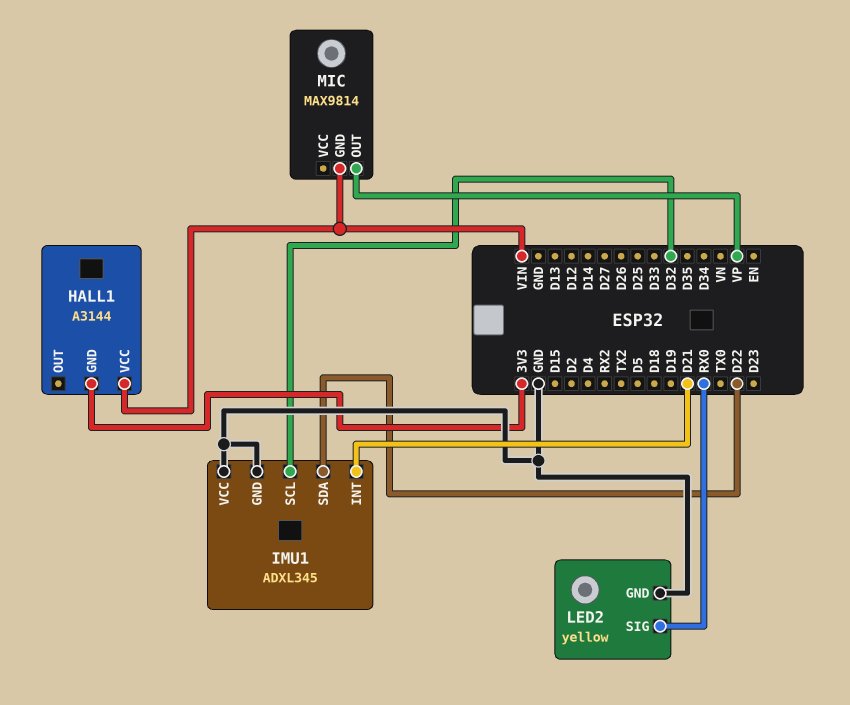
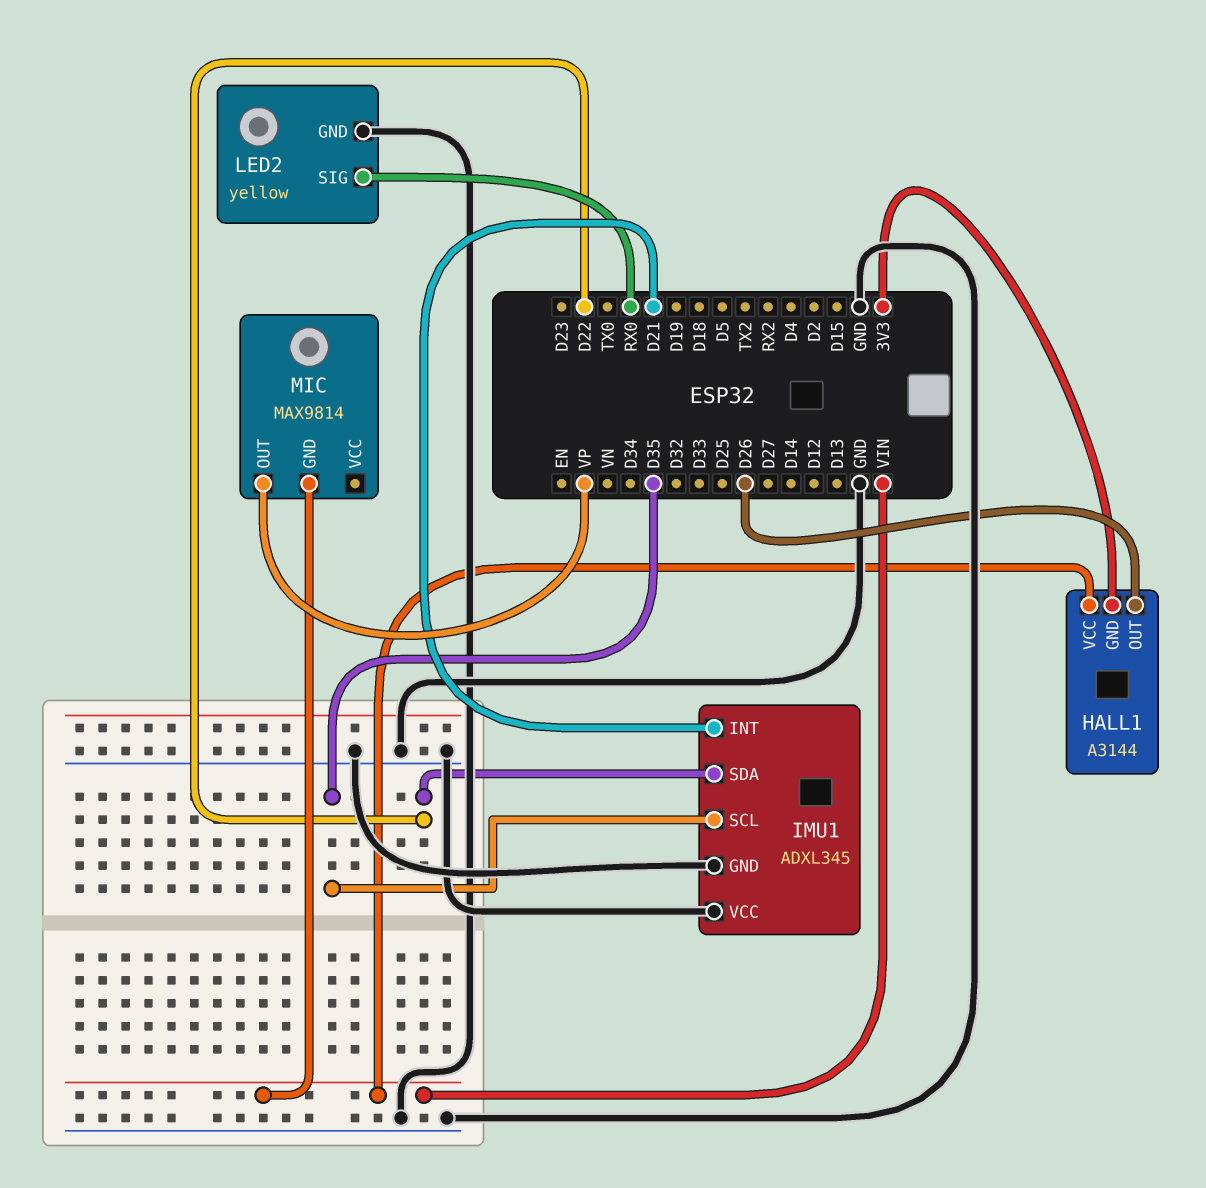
HALL1 pin OUT: none -> D26
IMU1 pin SCL: D32 -> D35

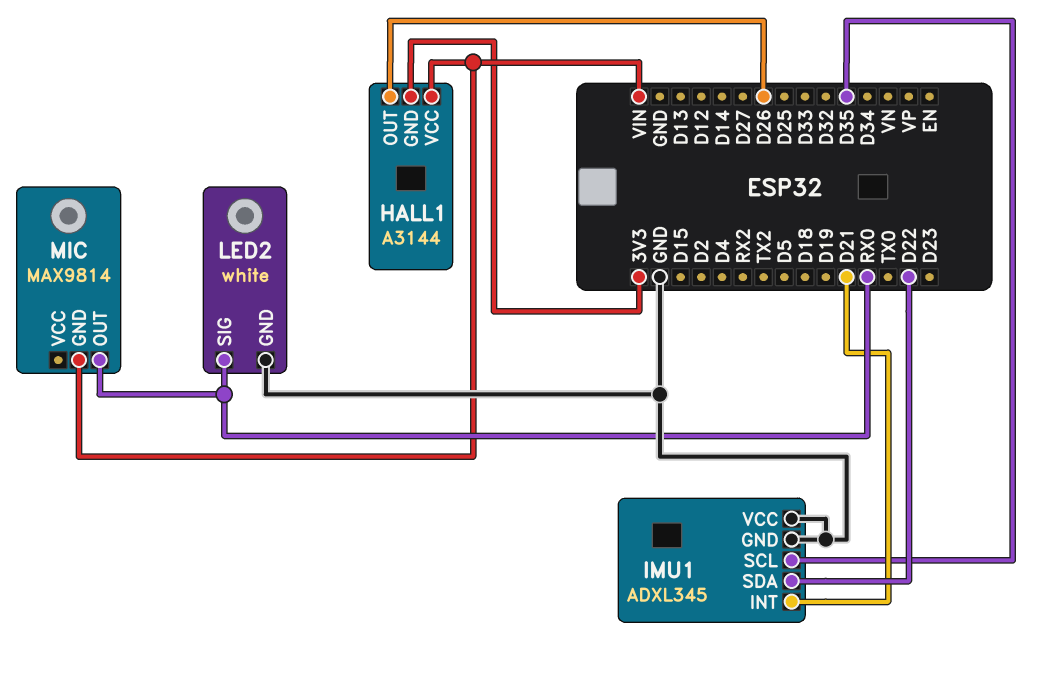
LED2: yellow -> white
MIC pin OUT: VP -> RX0

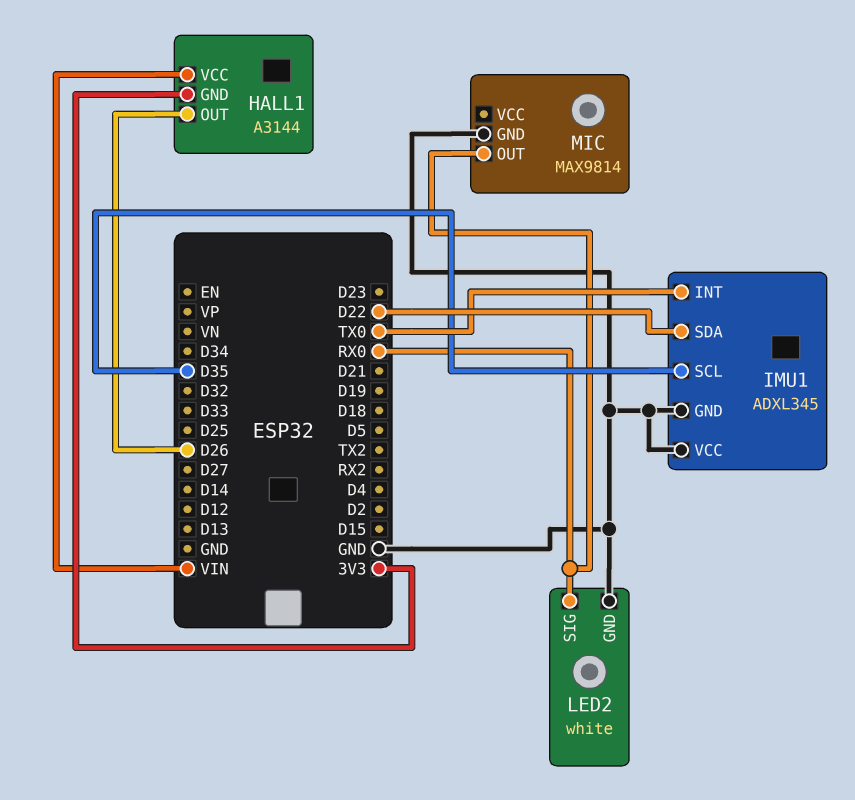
IMU1 pin INT: D21 -> TX0
MIC pin GND: VIN -> GND

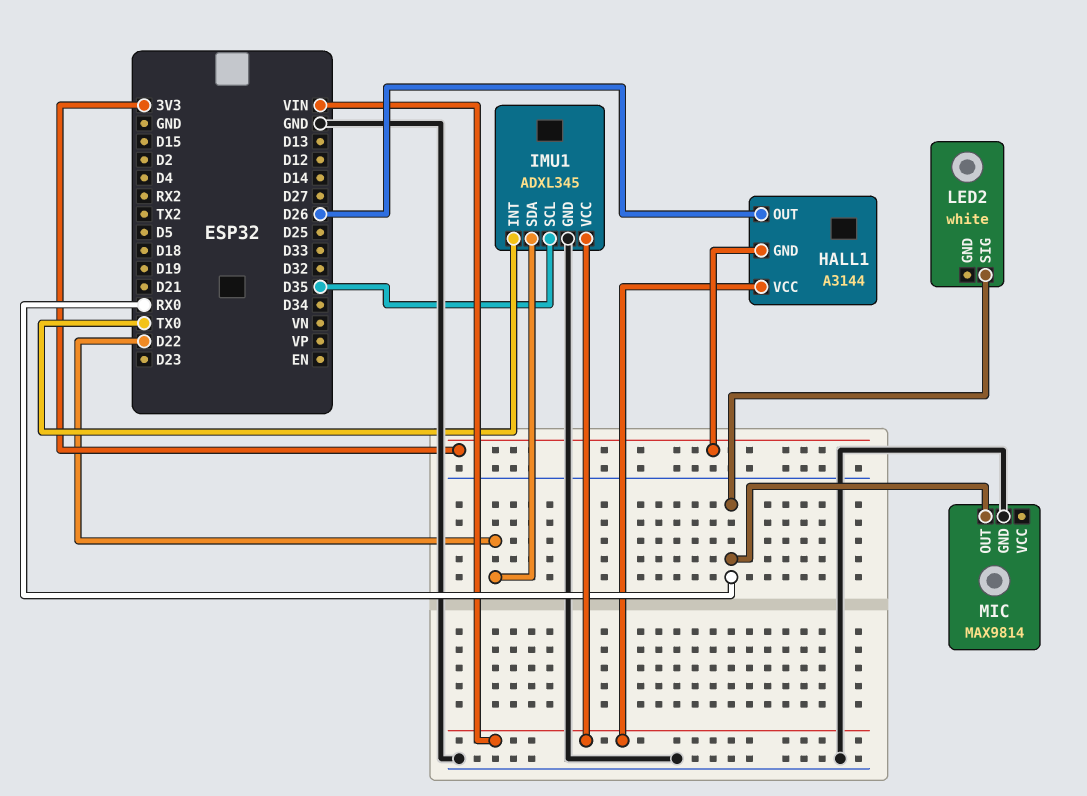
IMU1 pin VCC: GND -> VIN
LED2 pin GND: GND -> none

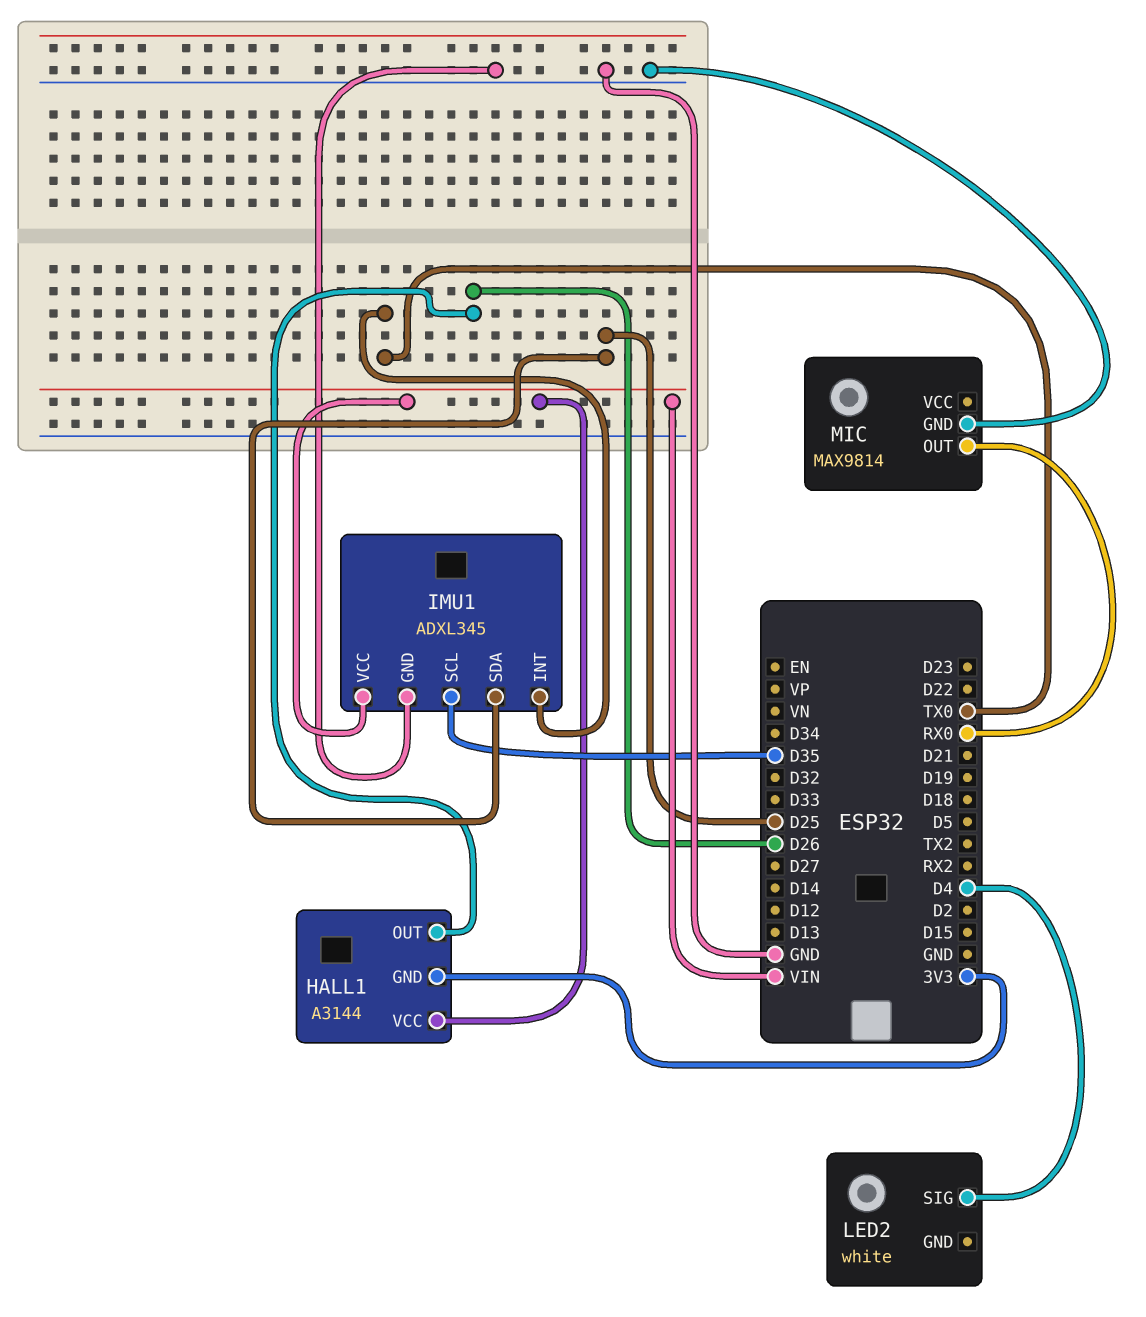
IMU1 pin SDA: D22 -> D25
LED2 pin SIG: RX0 -> D4

